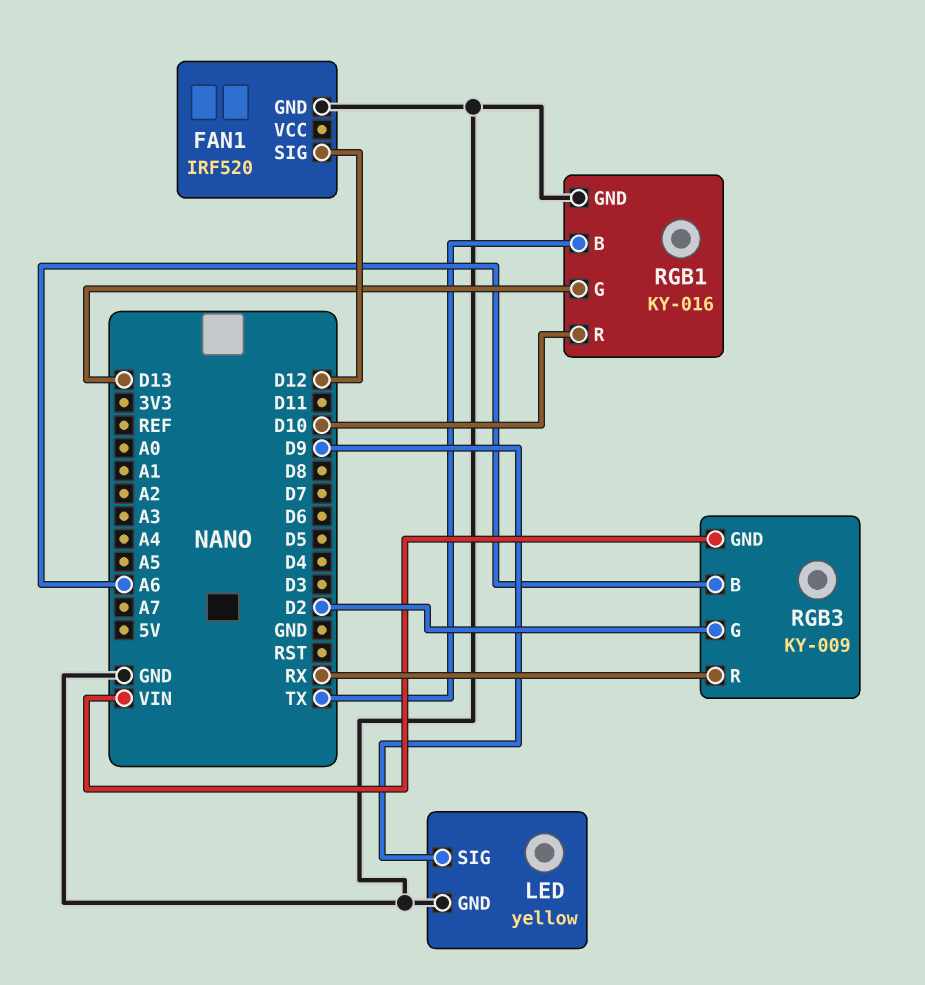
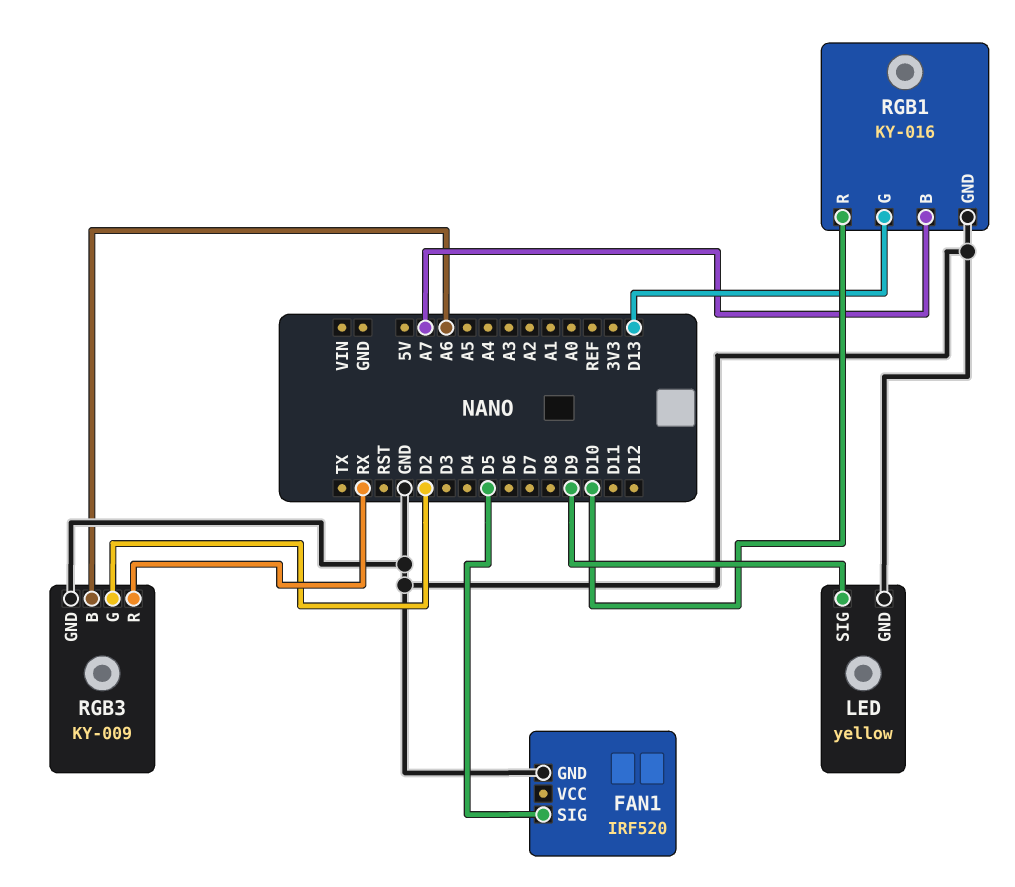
FAN1 pin SIG: D12 -> D5
RGB1 pin B: TX -> A7
RGB3 pin GND: VIN -> GND

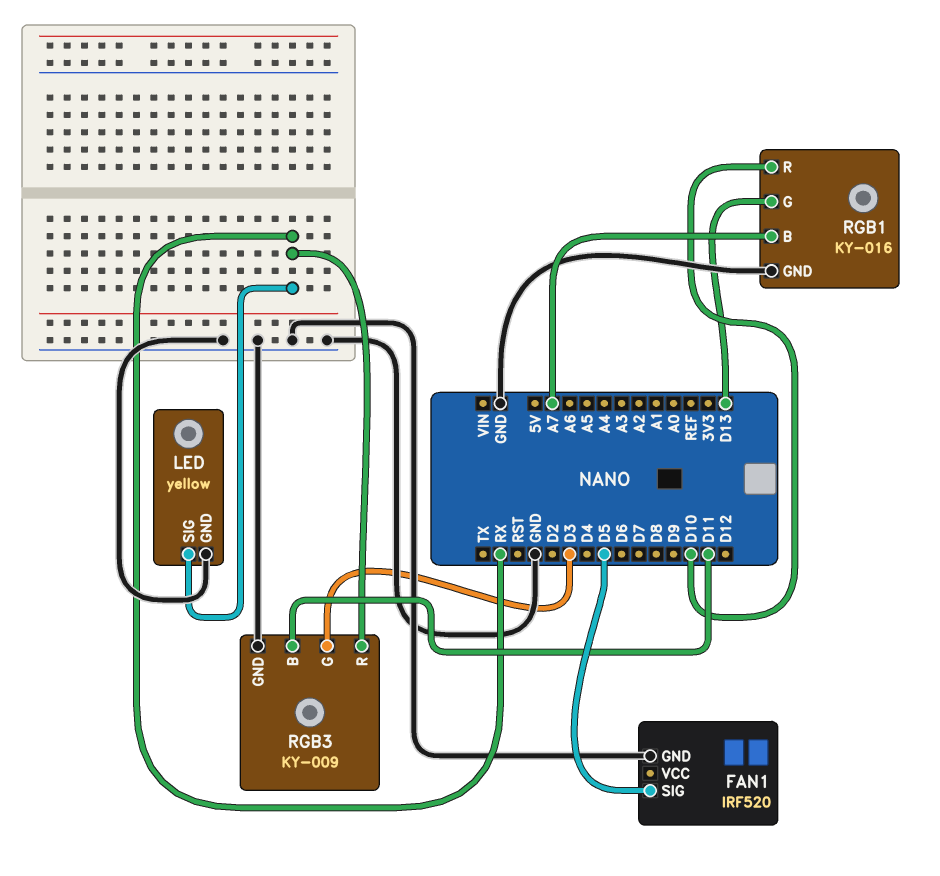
LED pin SIG: D9 -> RX
RGB3 pin B: A6 -> D11
RGB3 pin G: D2 -> D3

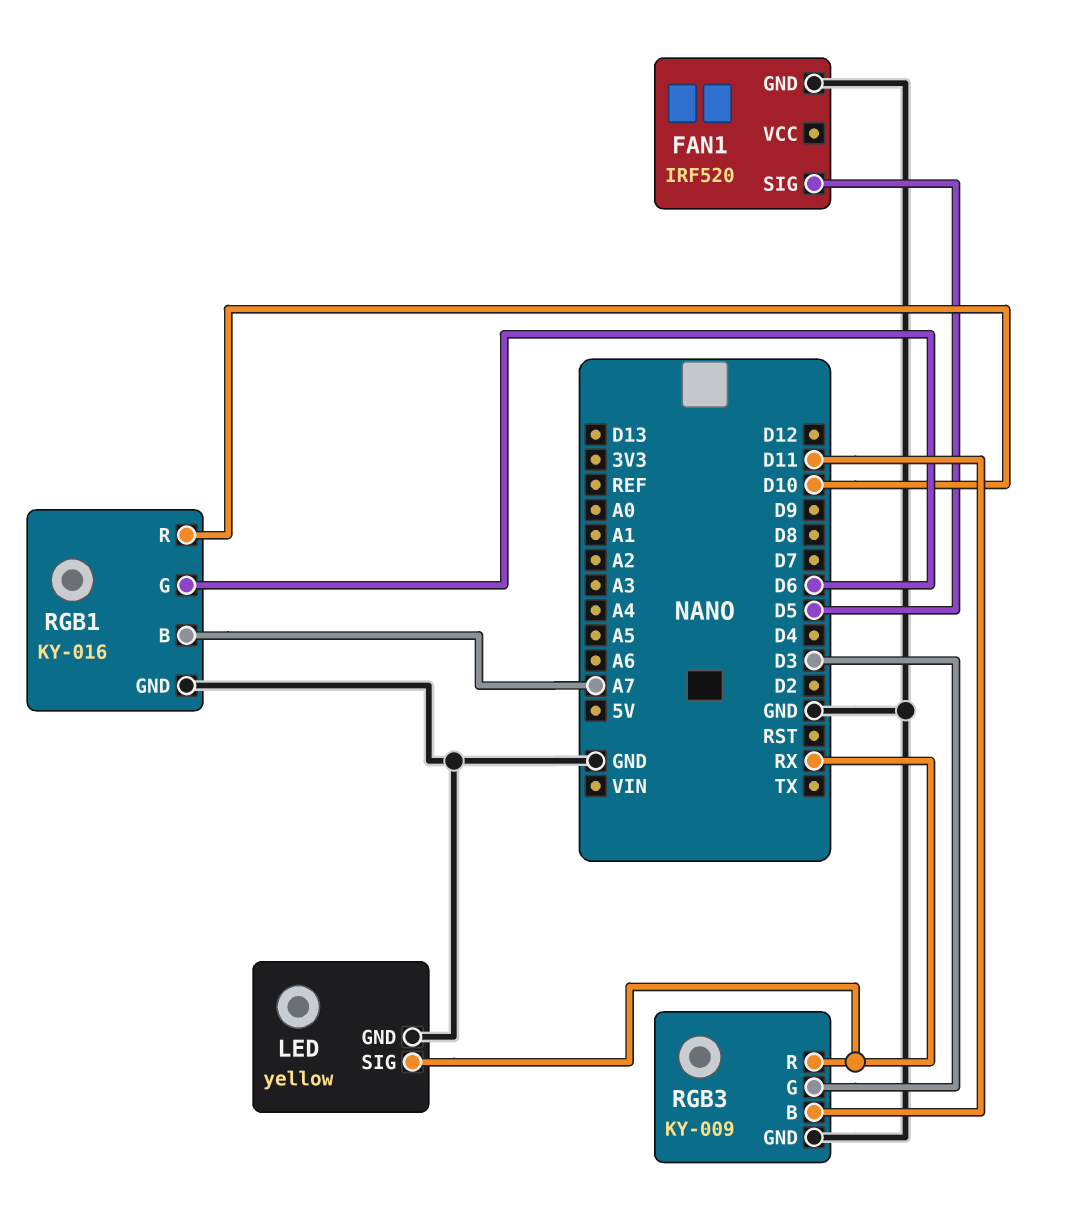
RGB1 pin G: D13 -> D6

